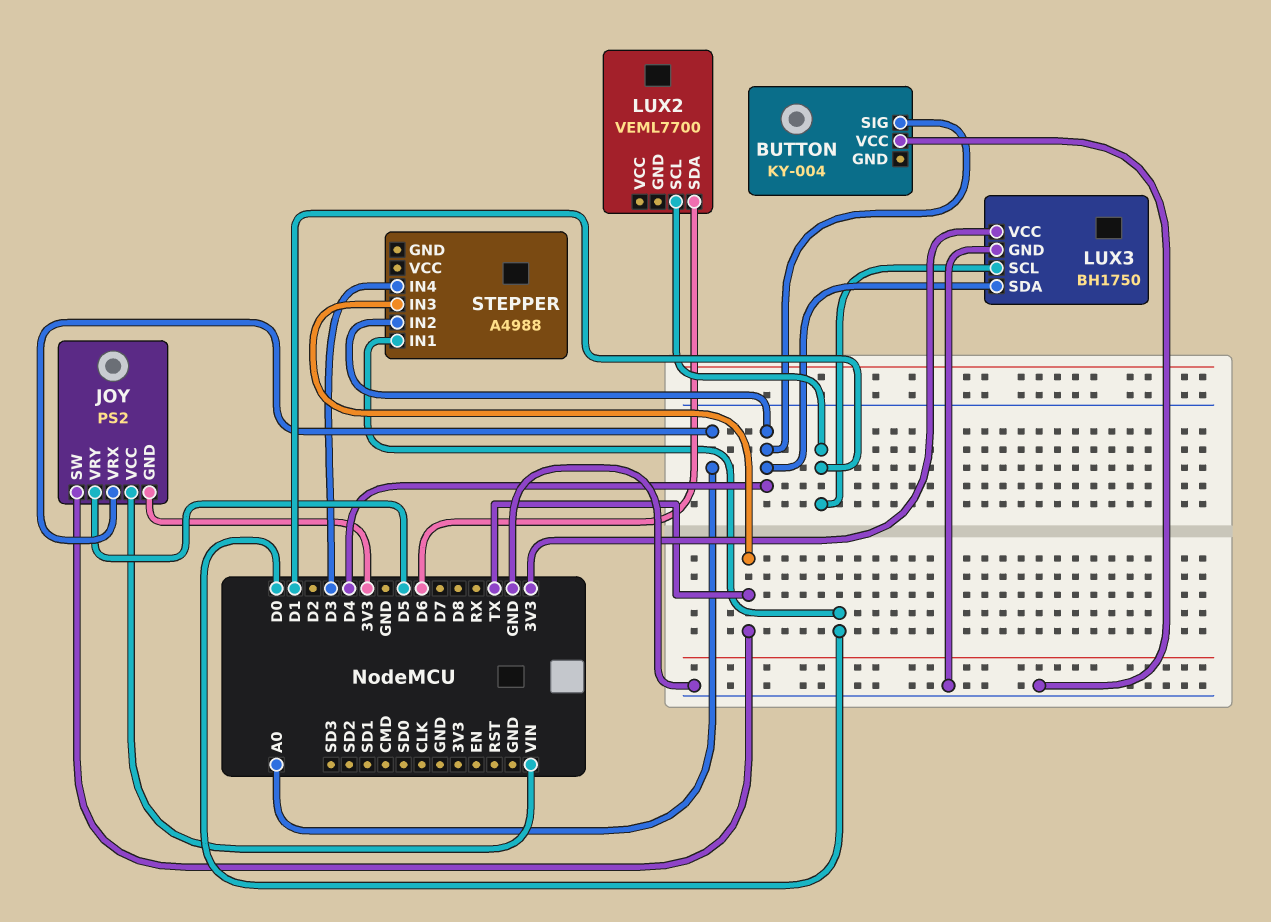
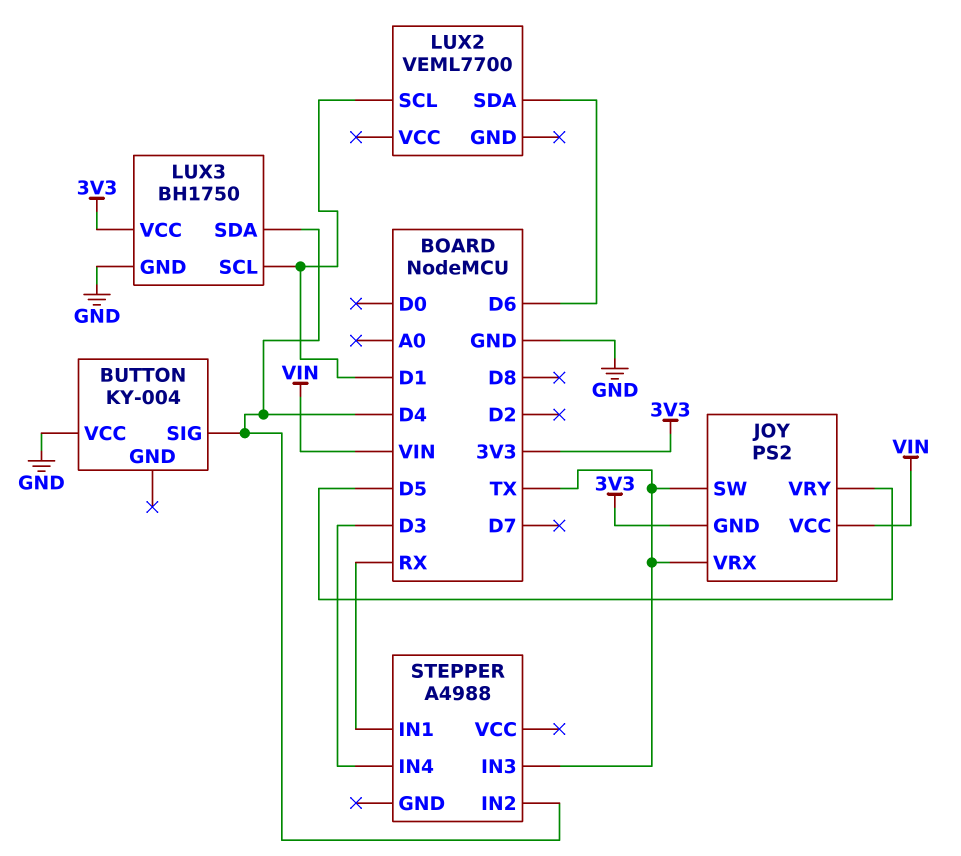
JOY pin VRX: A0 -> TX
STEPPER pin IN1: D0 -> RX

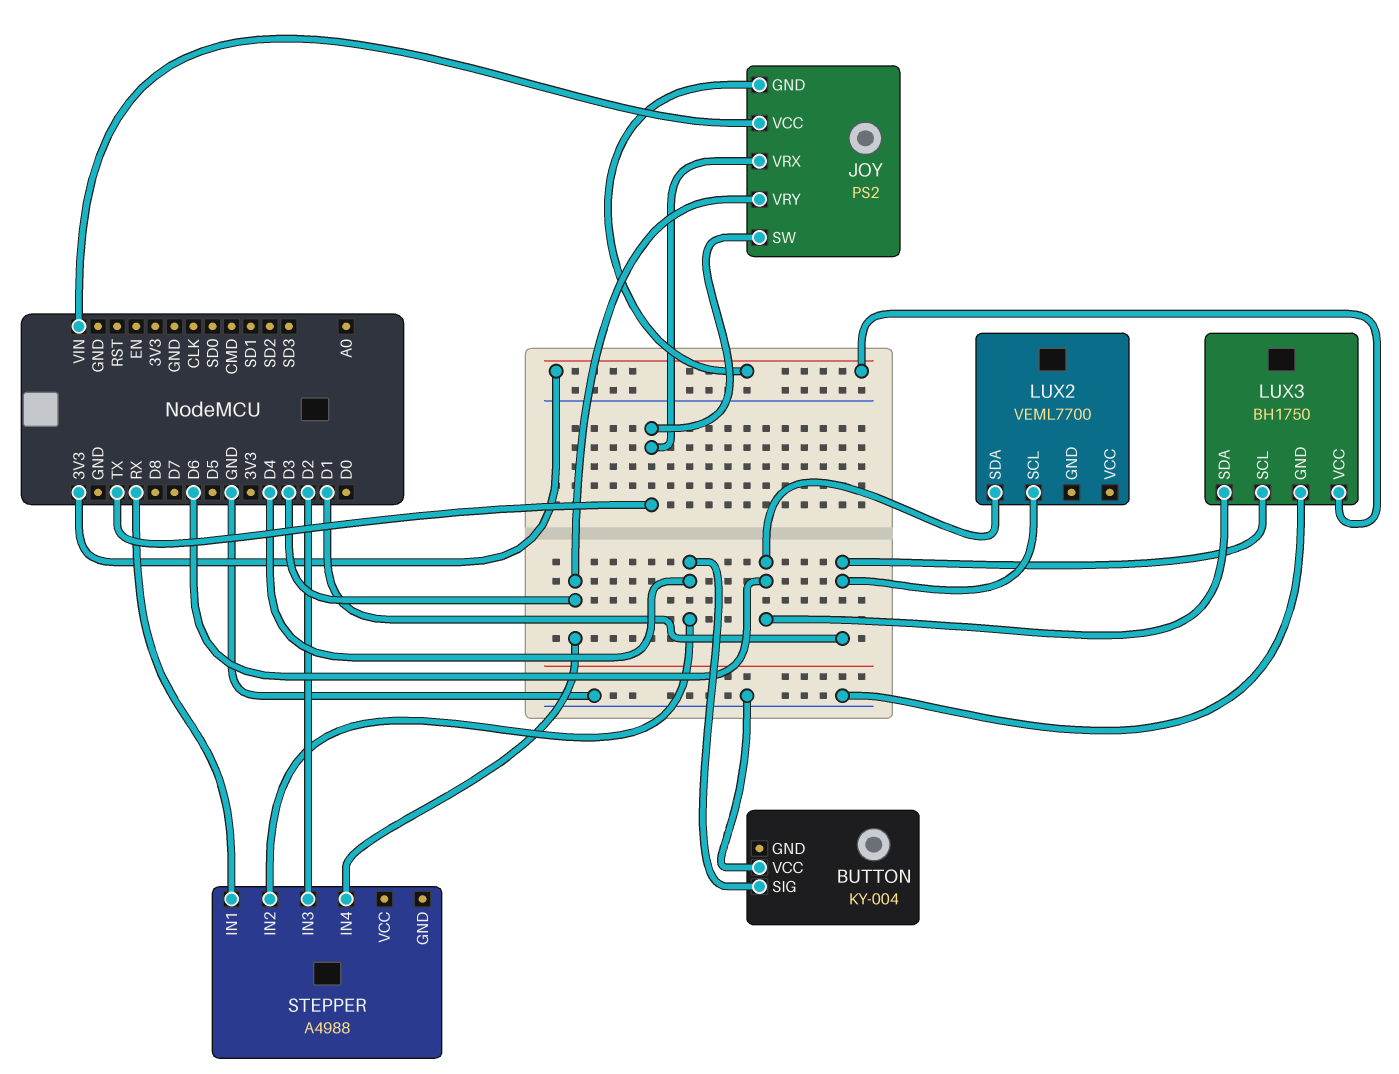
JOY pin VRY: D5 -> D3
LUX3 pin SDA: D4 -> D6
STEPPER pin IN3: TX -> D2

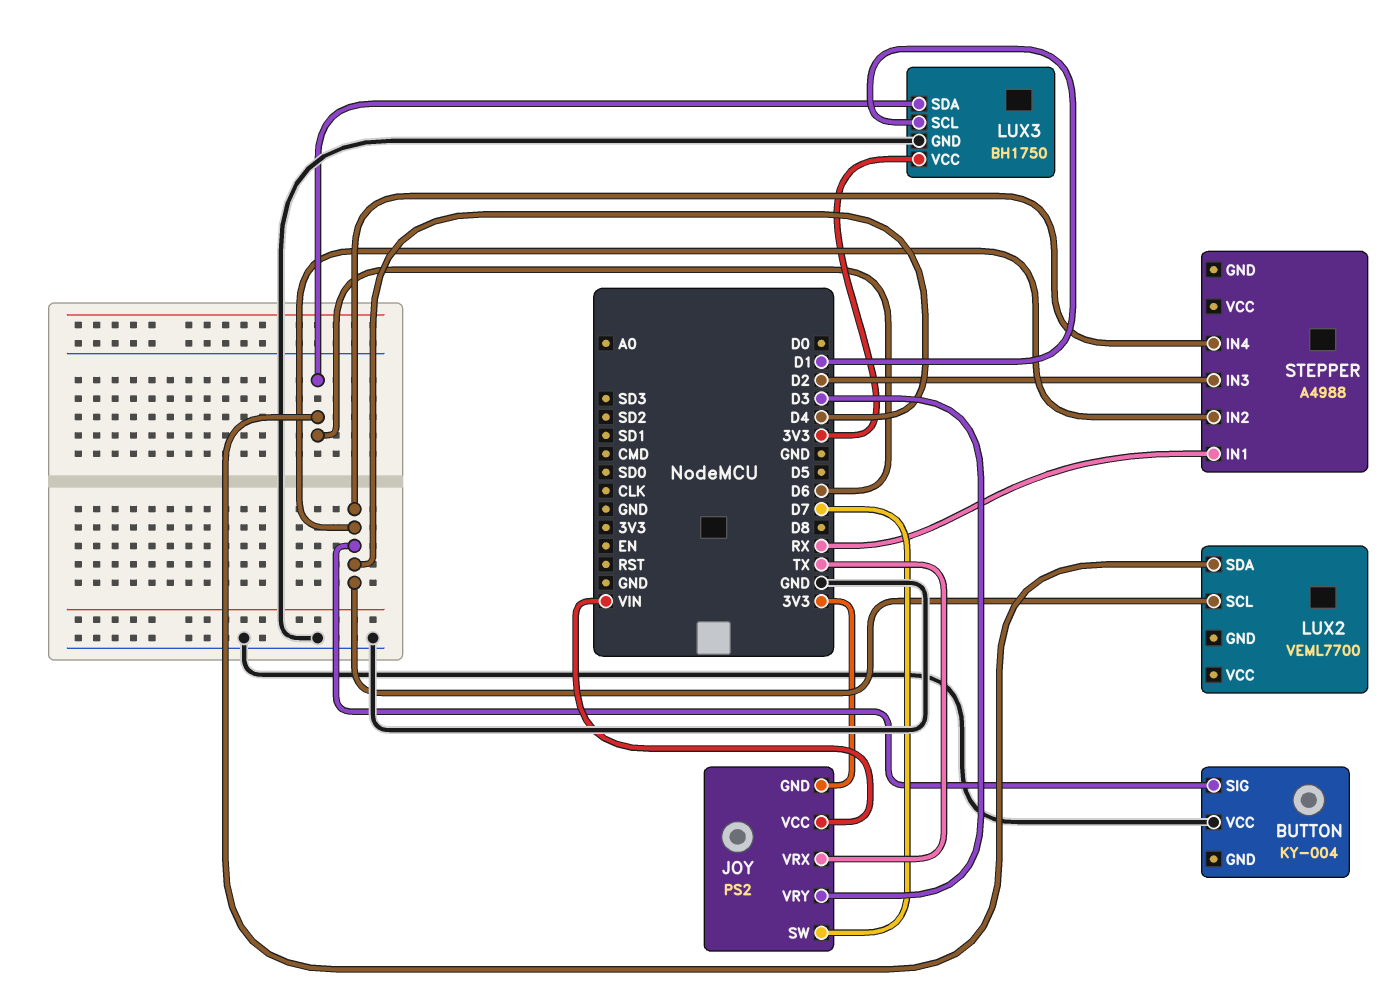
JOY pin SW: TX -> D7
LUX2 pin SCL: D1 -> D4
STEPPER pin IN4: D3 -> D4

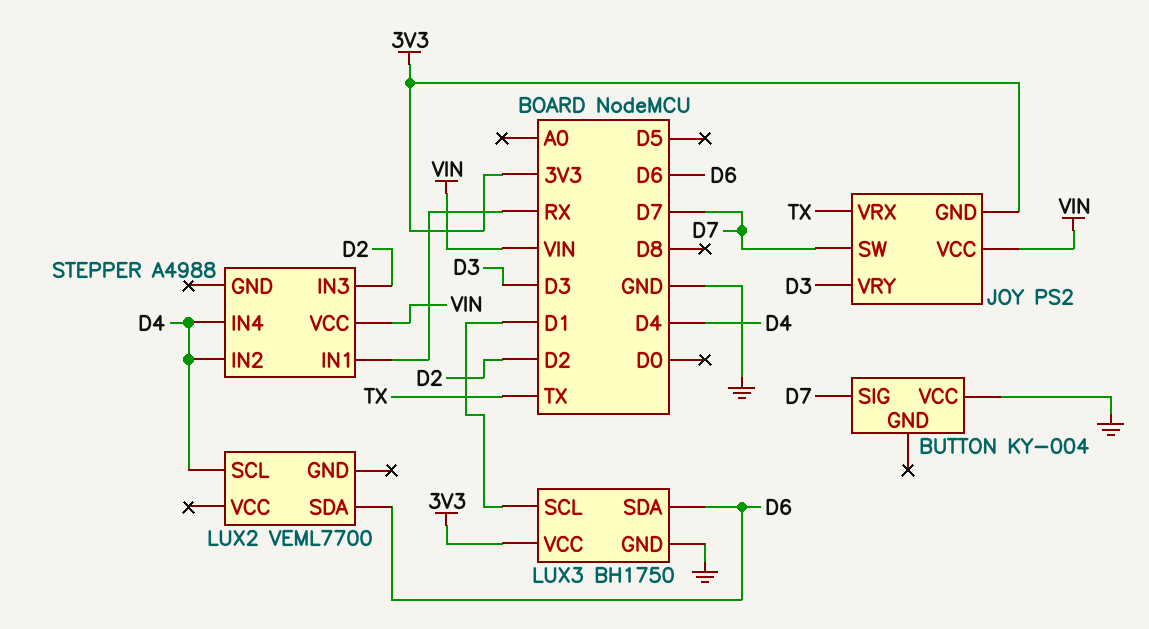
BUTTON pin SIG: D4 -> D7
STEPPER pin VCC: none -> VIN

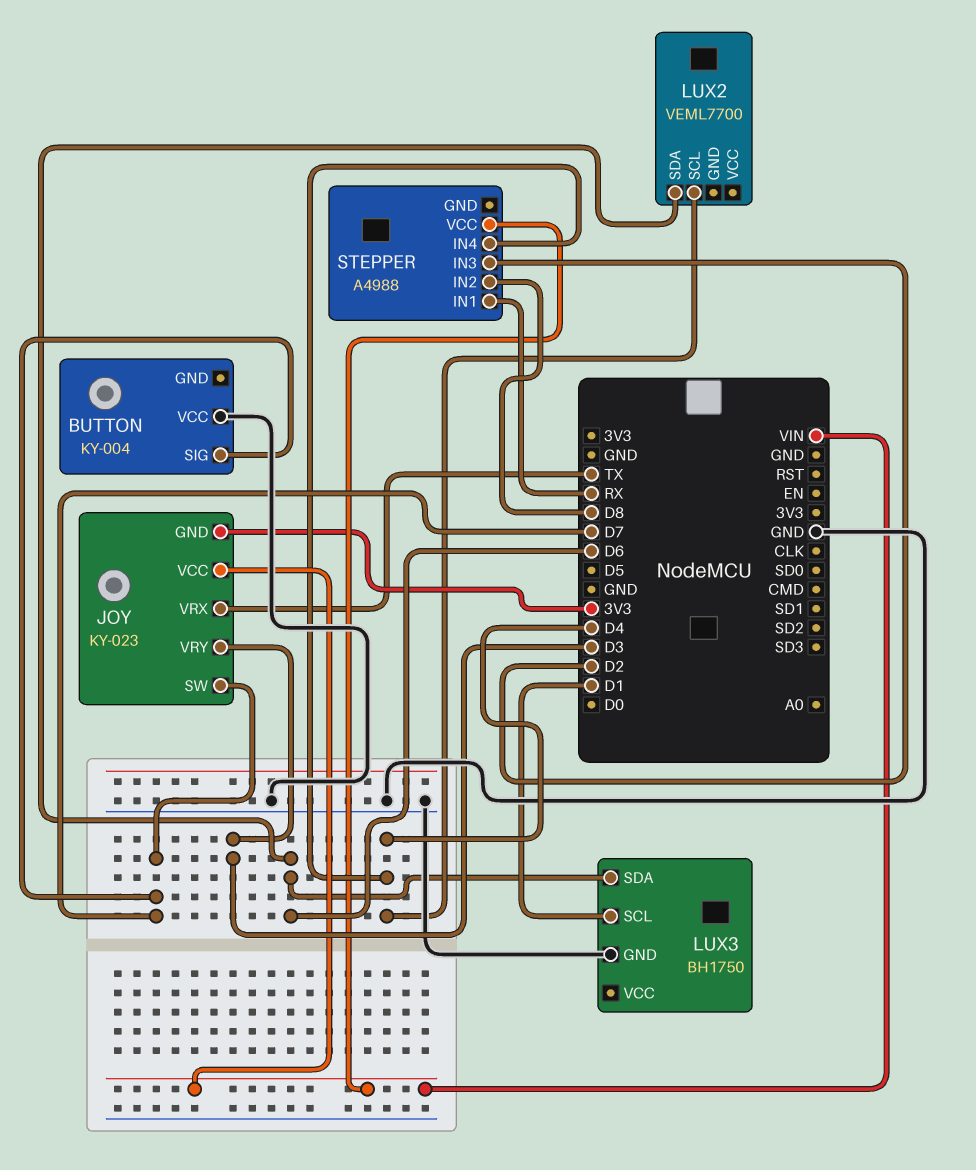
JOY: PS2 -> KY-023
LUX3 pin VCC: 3V3 -> none
STEPPER pin IN2: D4 -> D8

